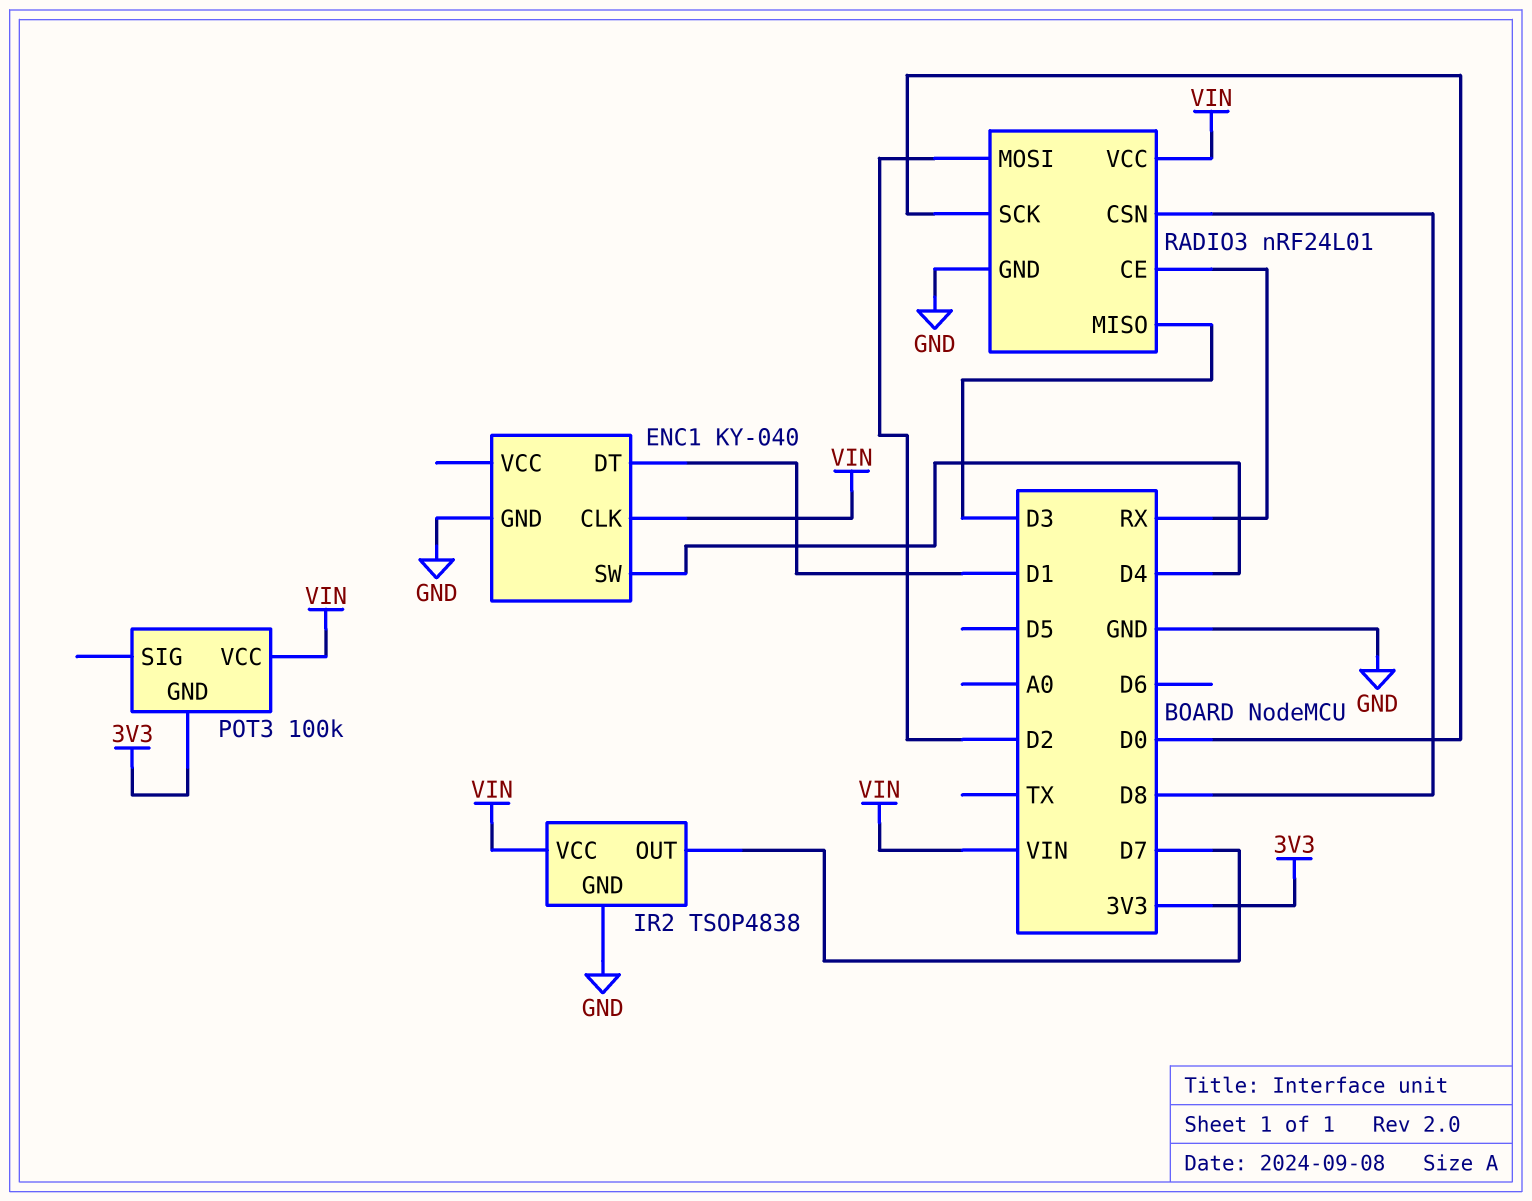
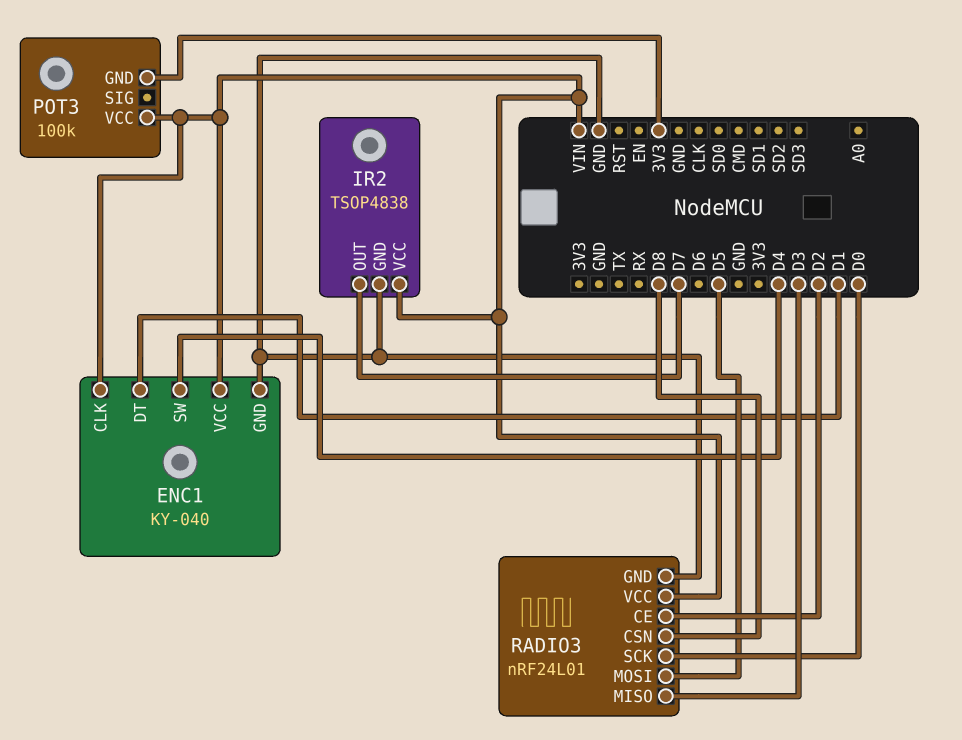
ENC1 pin VCC: none -> VIN
RADIO3 pin CE: RX -> D2
RADIO3 pin MOSI: D2 -> D5

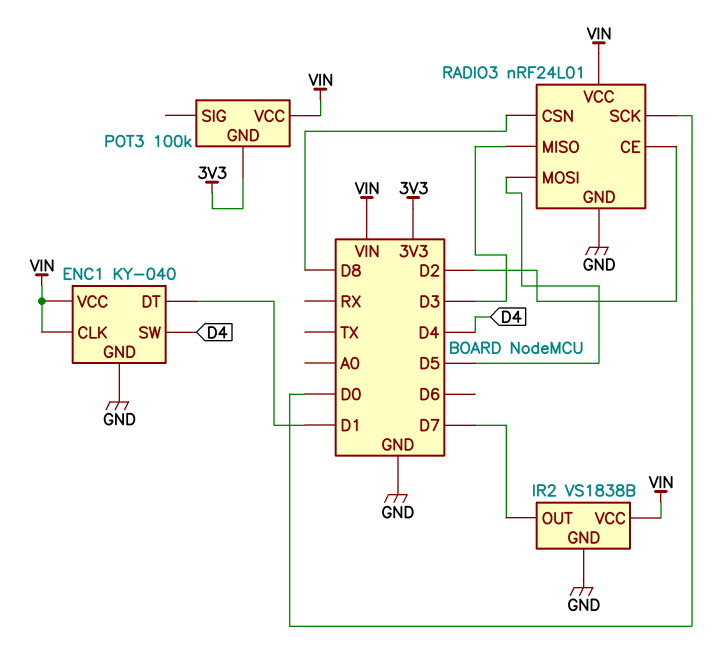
IR2: TSOP4838 -> VS1838B

